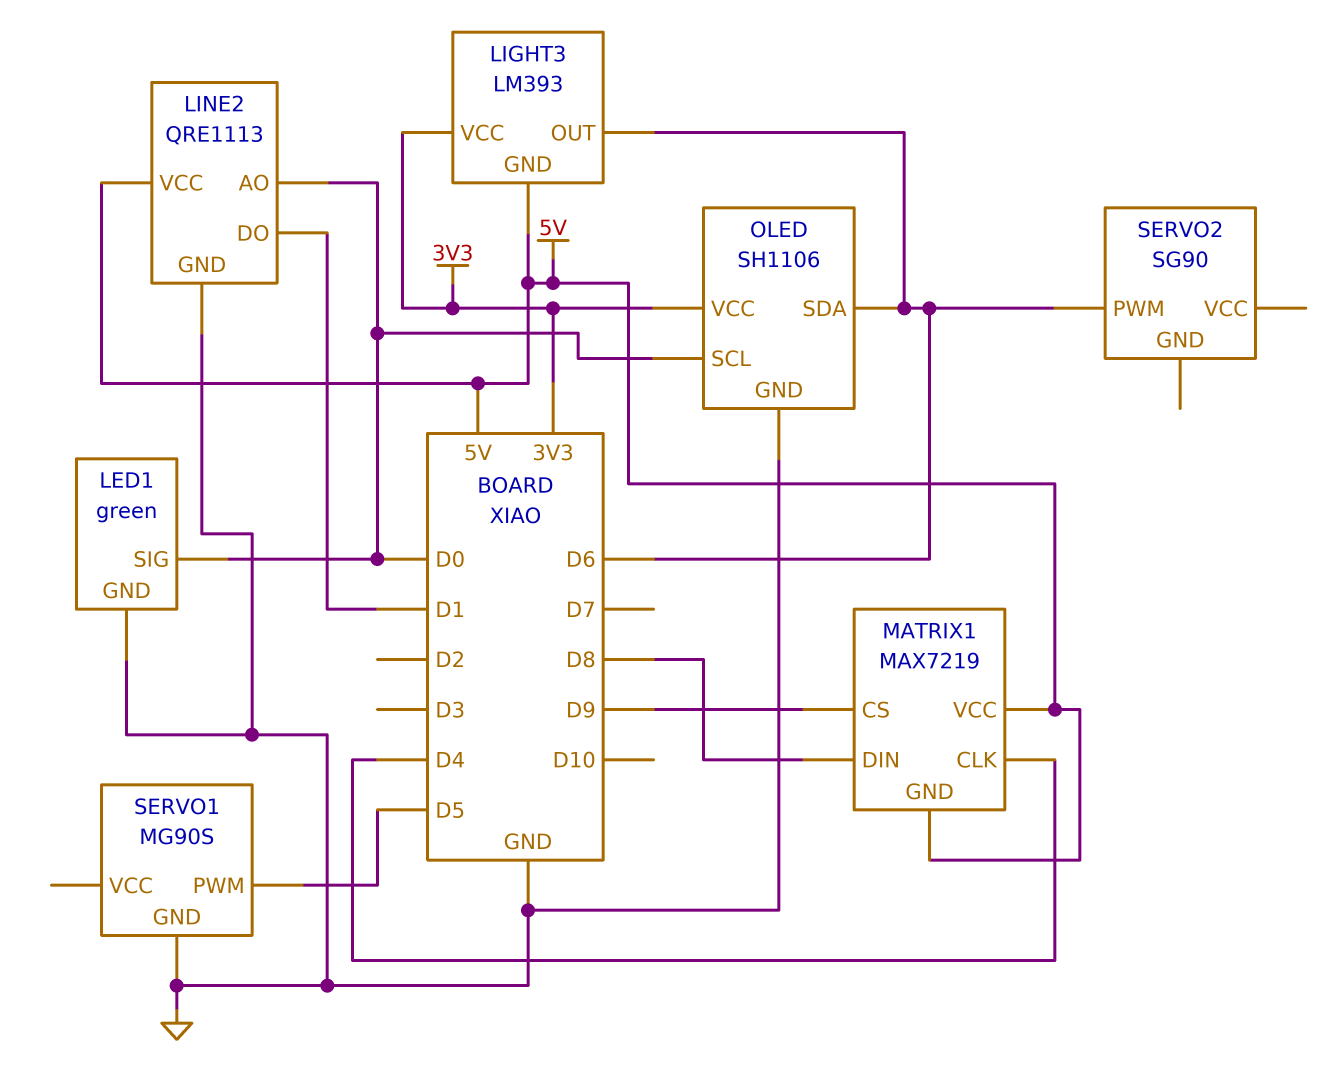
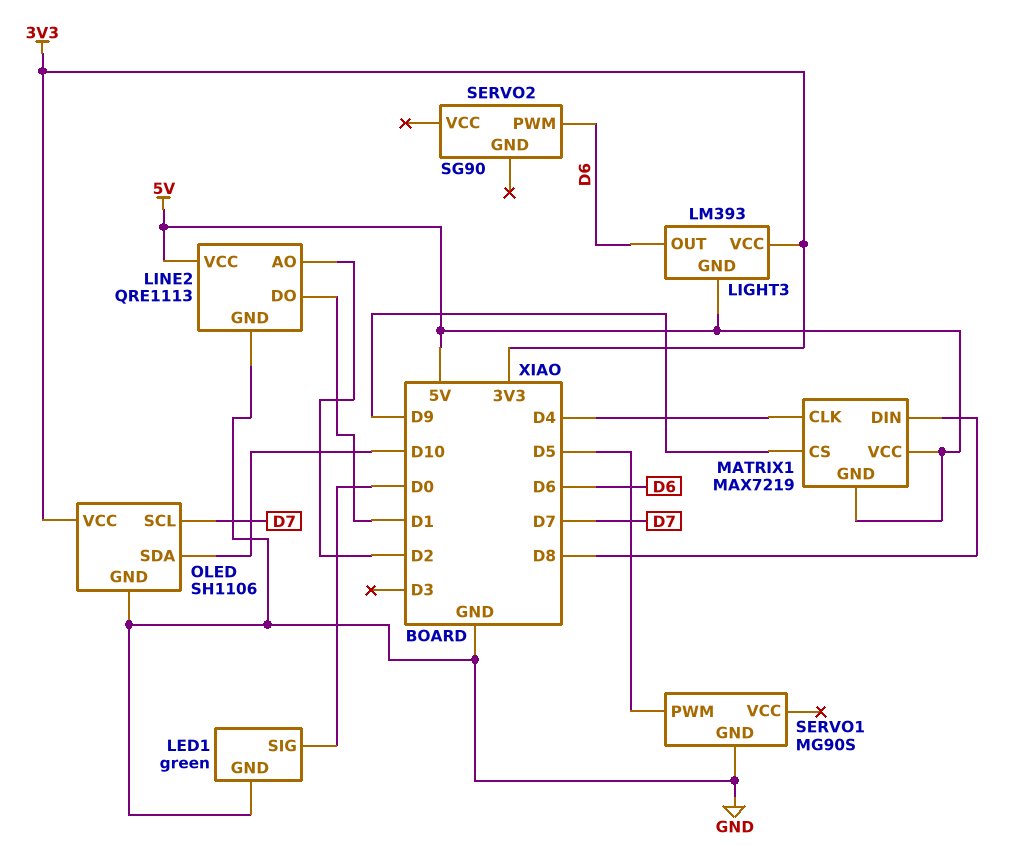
LINE2 pin AO: D0 -> D2
OLED pin SCL: D0 -> D7
OLED pin SDA: D6 -> D10

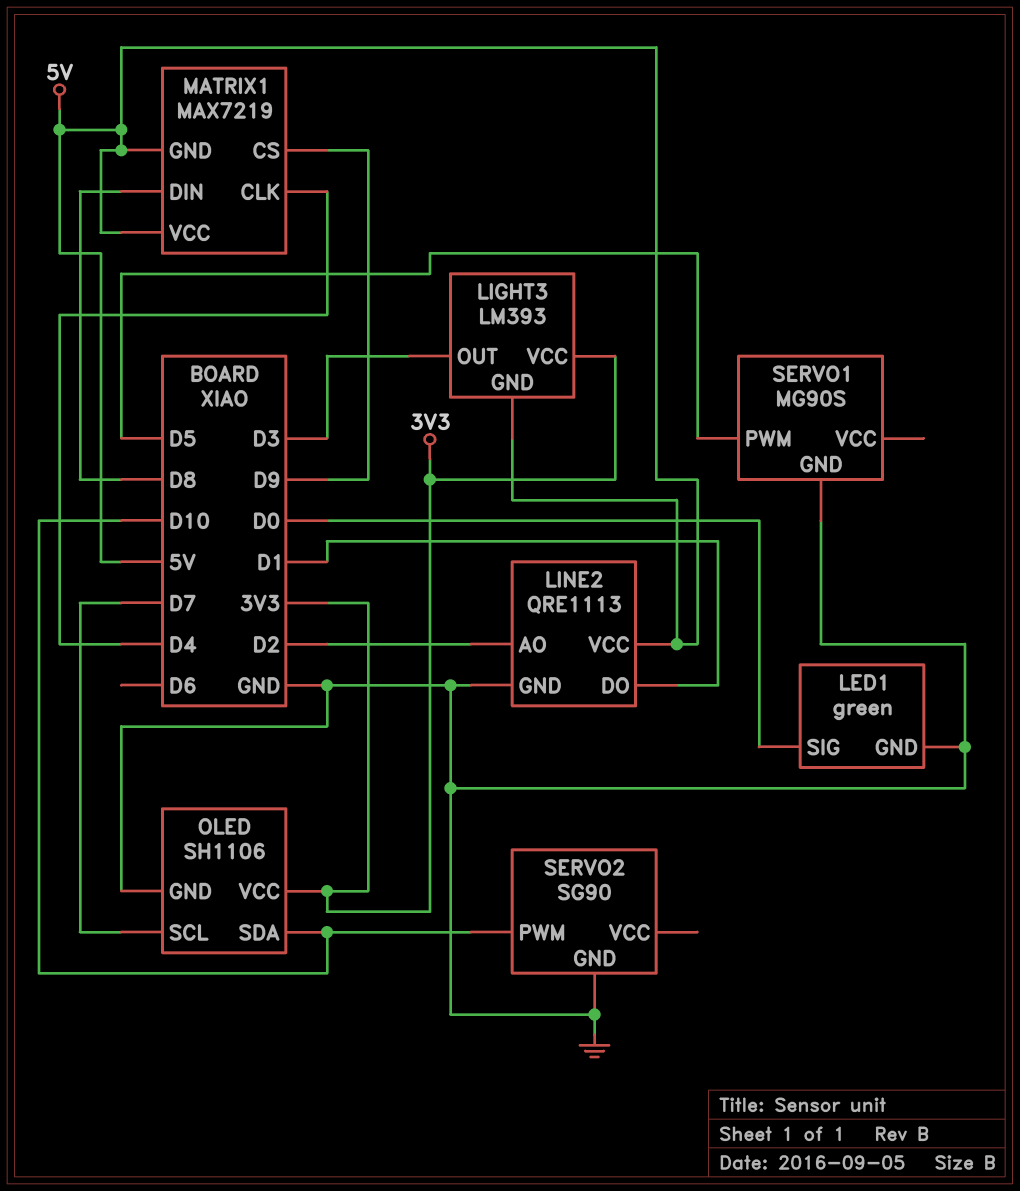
LIGHT3 pin OUT: D6 -> D3
SERVO2 pin GND: none -> GND
SERVO2 pin PWM: D6 -> D10

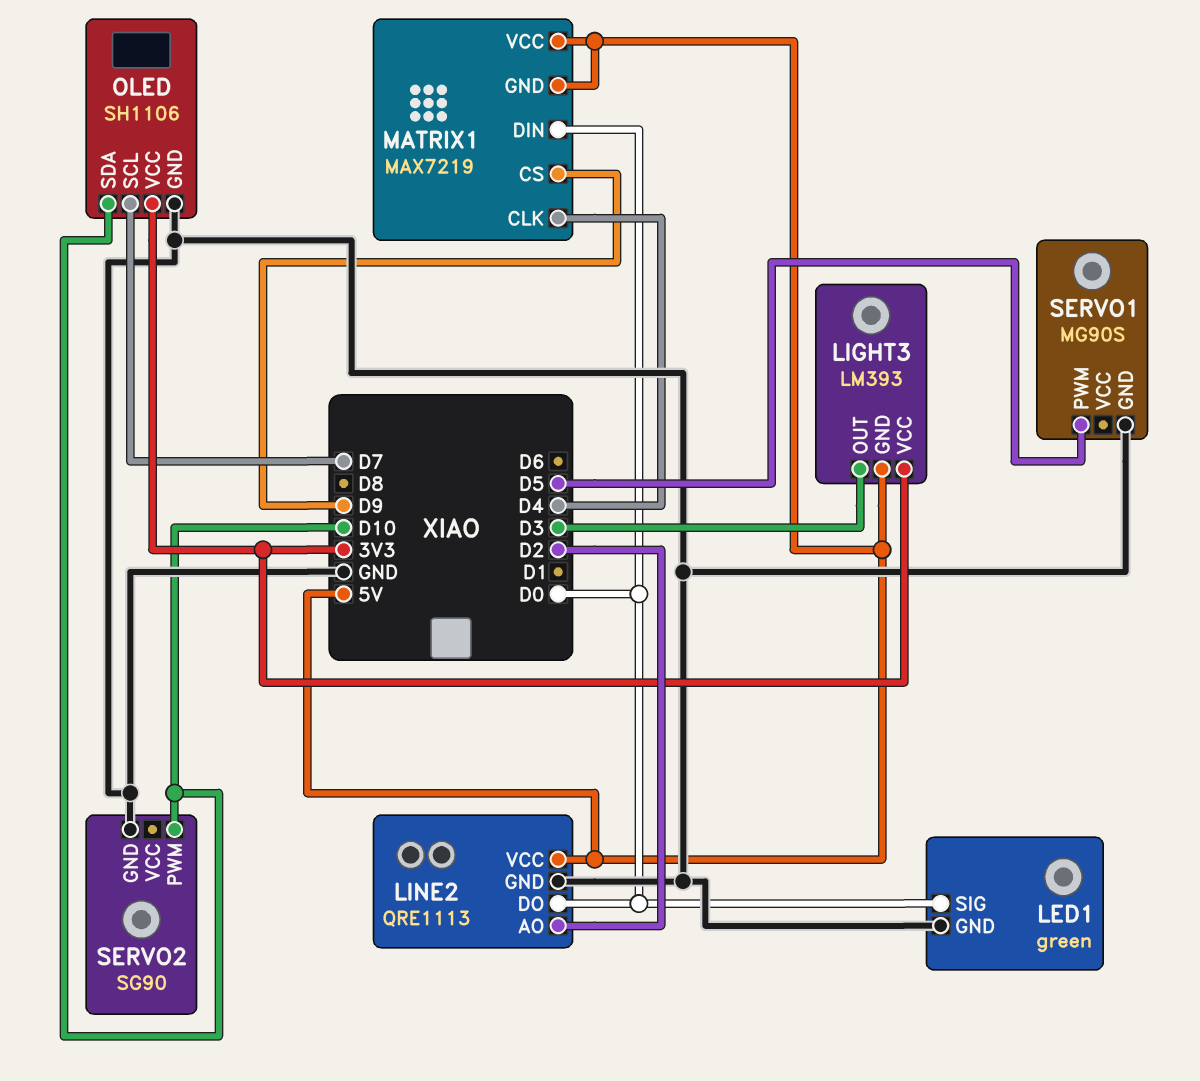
LINE2 pin DO: D1 -> D0
MATRIX1 pin DIN: D8 -> D0

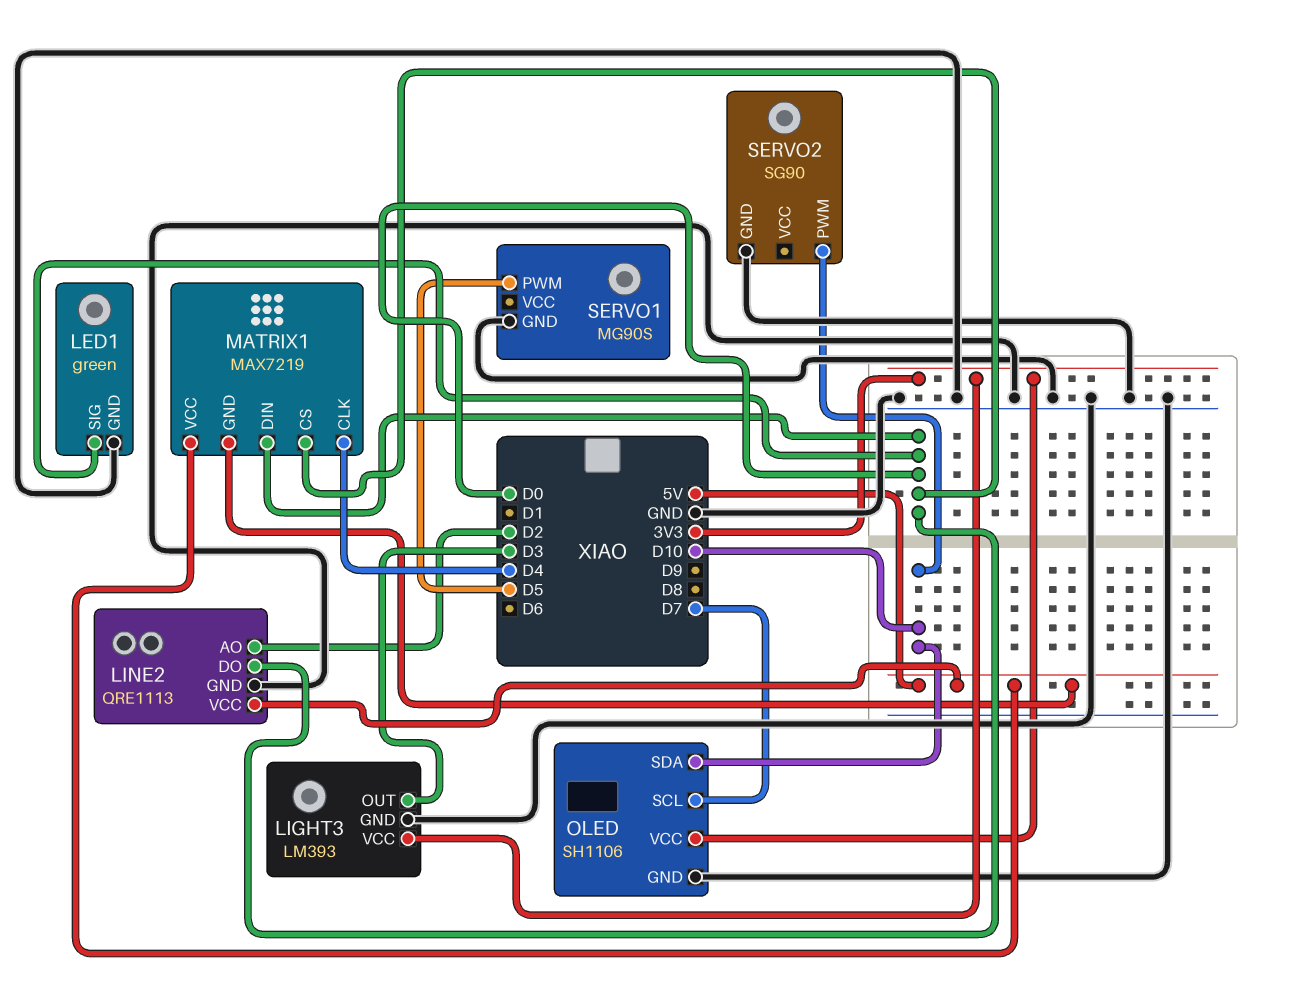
LIGHT3 pin GND: 5V -> GND
MATRIX1 pin CS: D9 -> D0

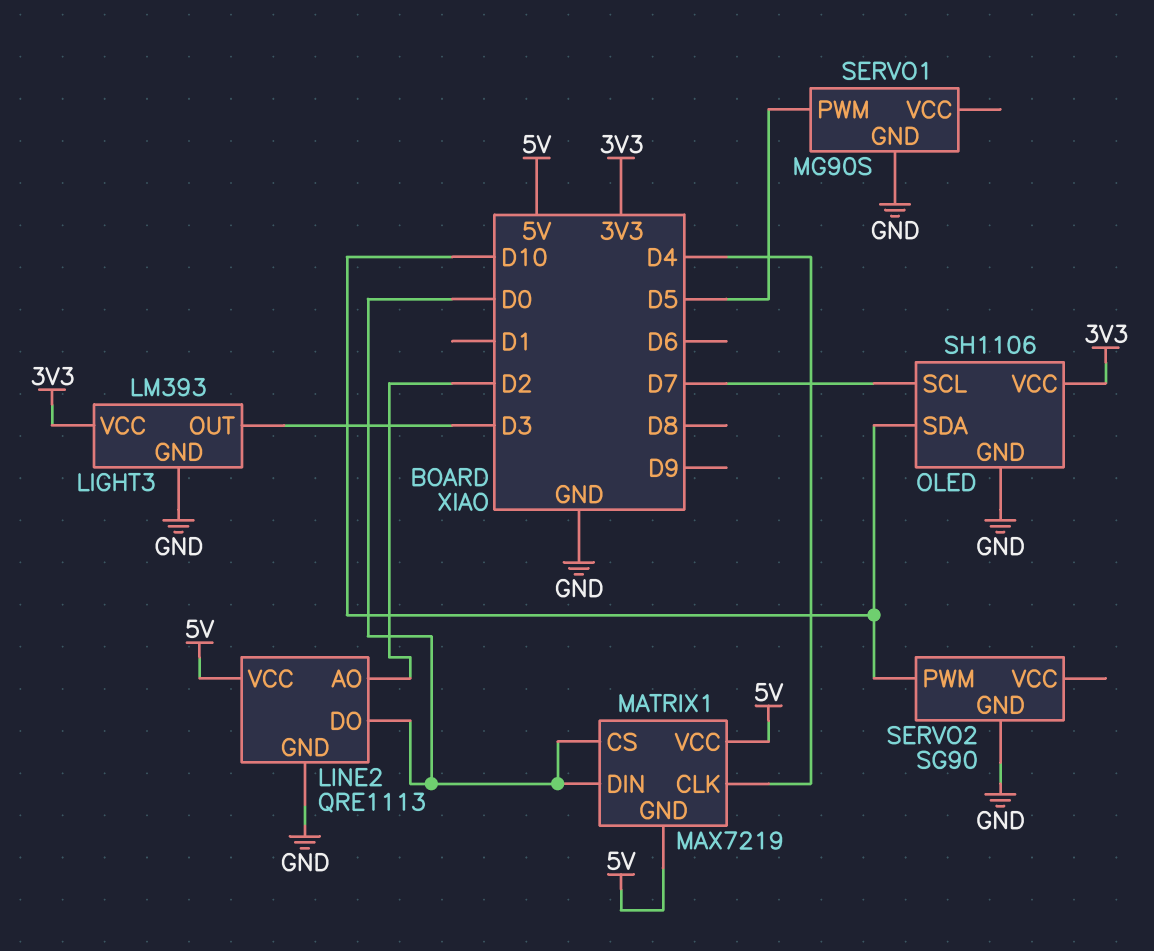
LED1: green -> none
LED1 pin GND: GND -> none
LED1 pin SIG: D0 -> none

